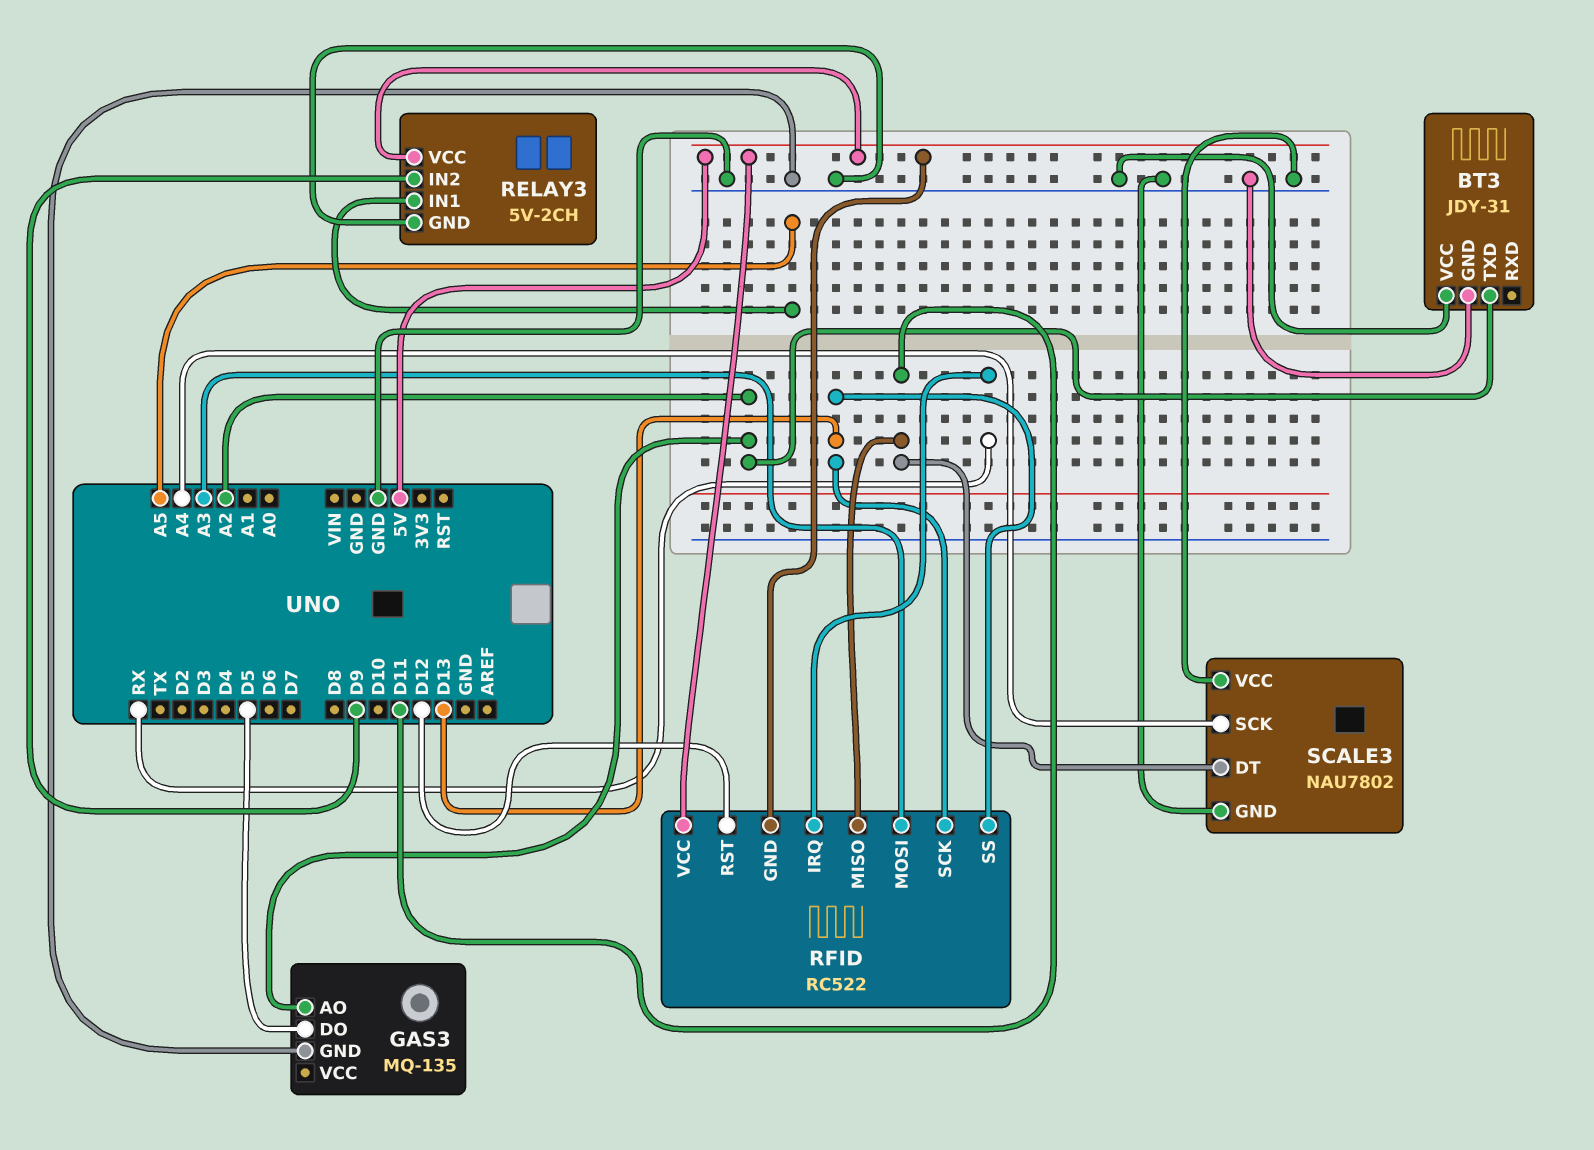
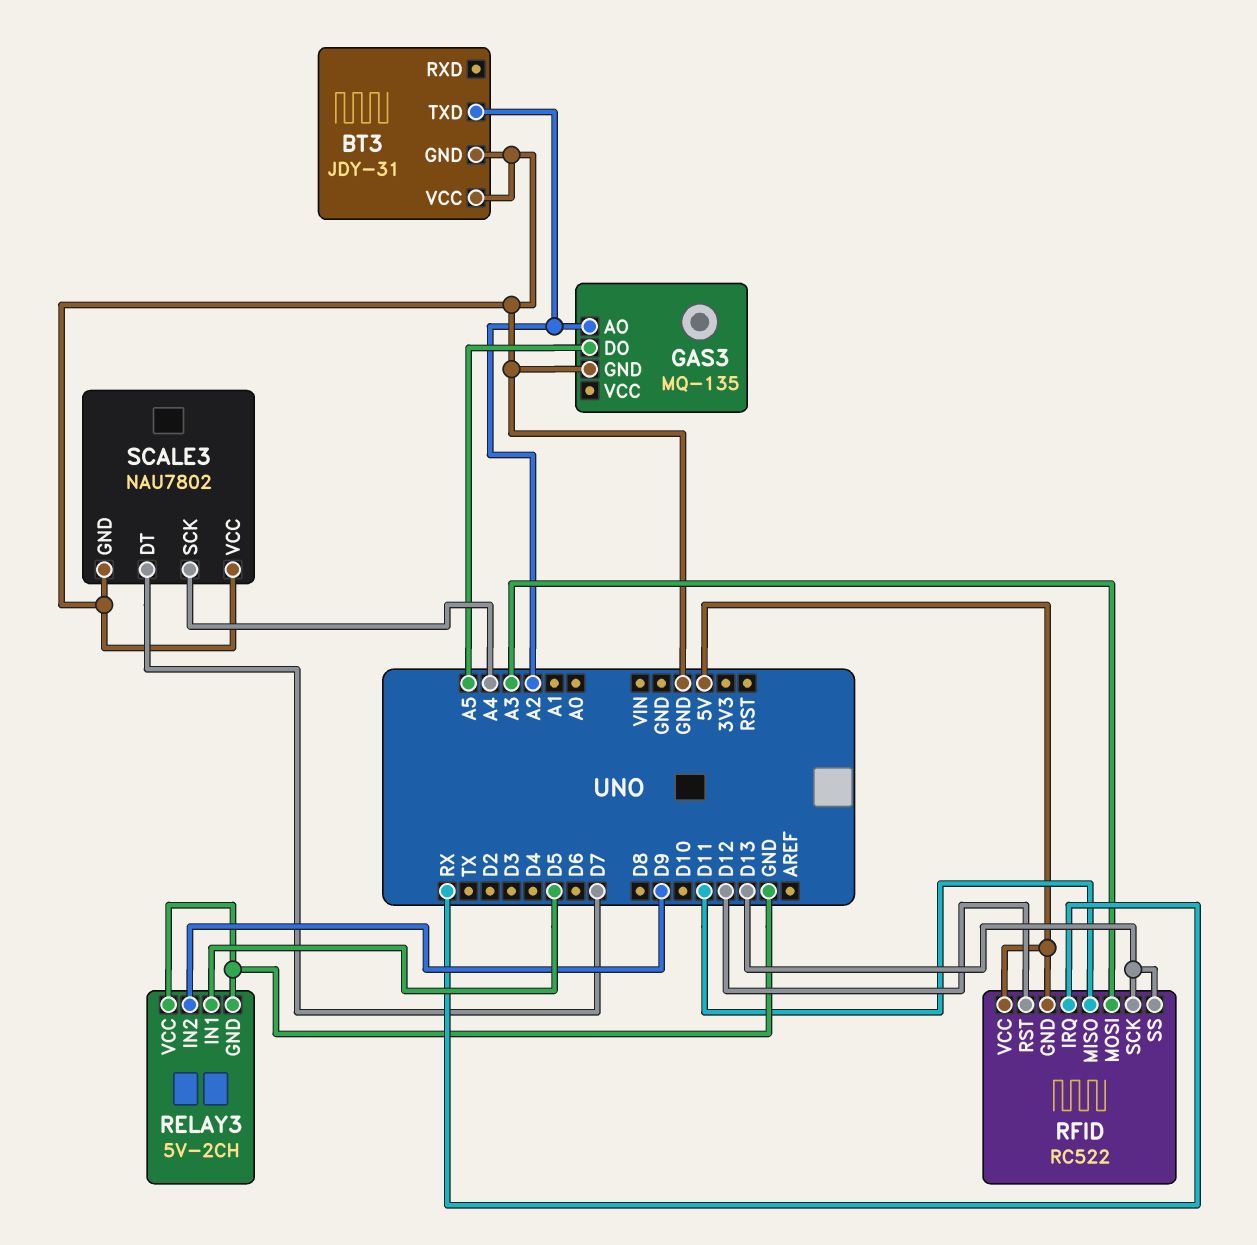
GAS3 pin DO: D5 -> A5
RELAY3 pin IN1: A5 -> D5
RELAY3 pin VCC: 5V -> GND
SCALE3 pin DT: D11 -> D7

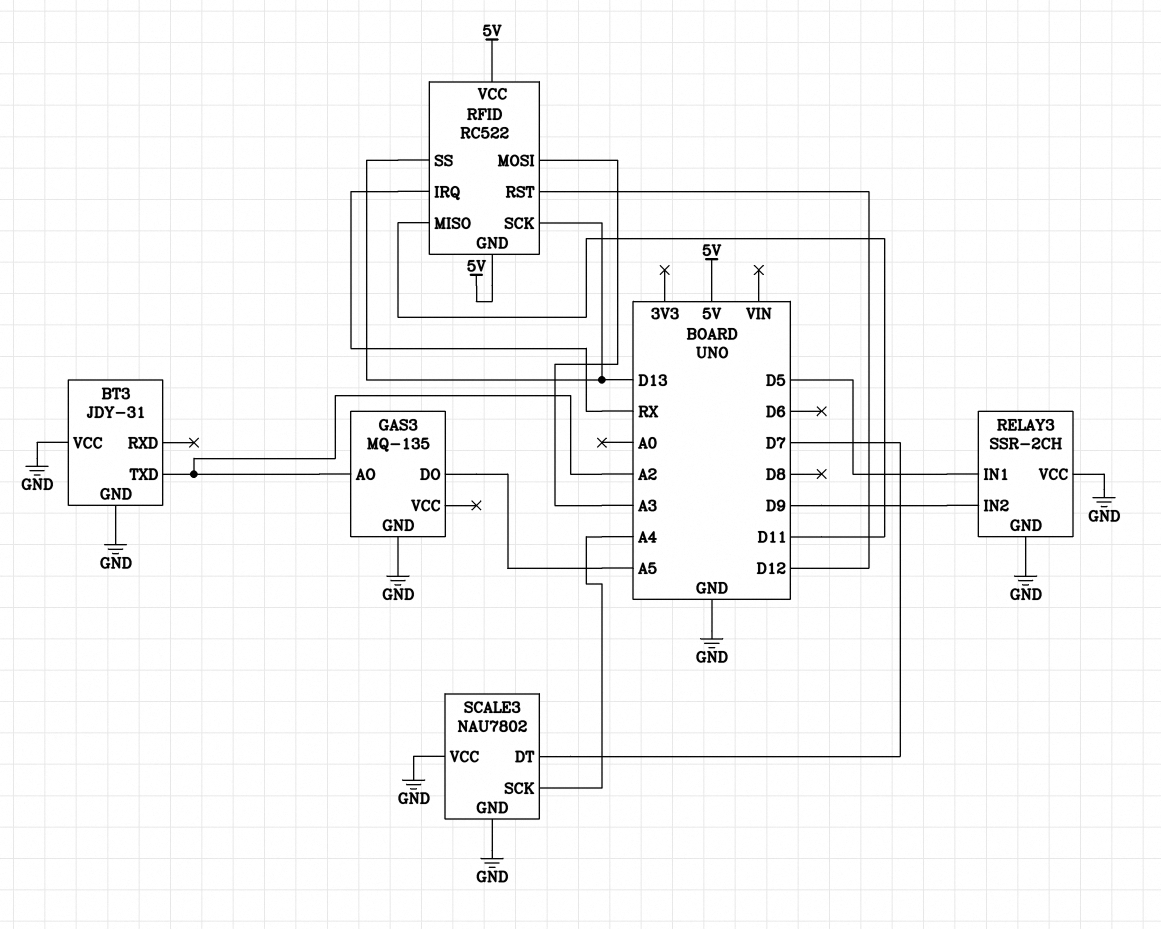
RELAY3: 5V-2CH -> SSR-2CH

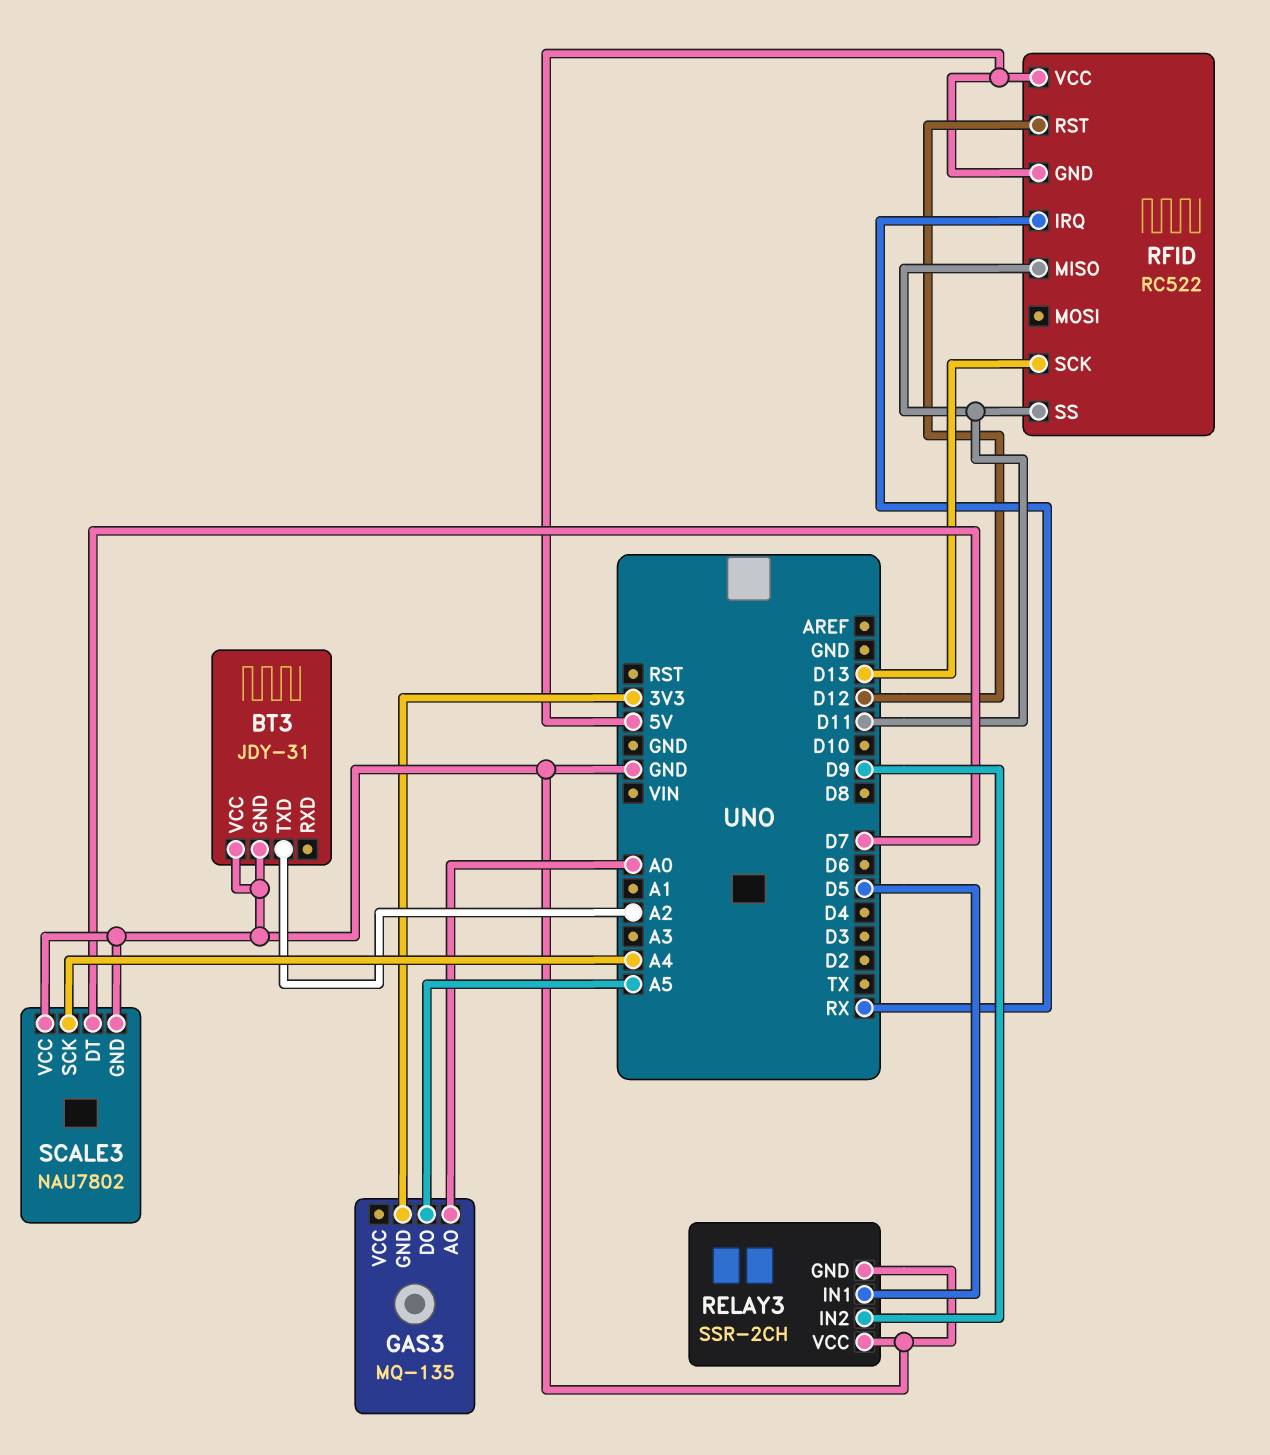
GAS3 pin AO: A2 -> A0
GAS3 pin GND: GND -> 3V3
RFID pin MOSI: A3 -> none
RFID pin SS: D13 -> D11

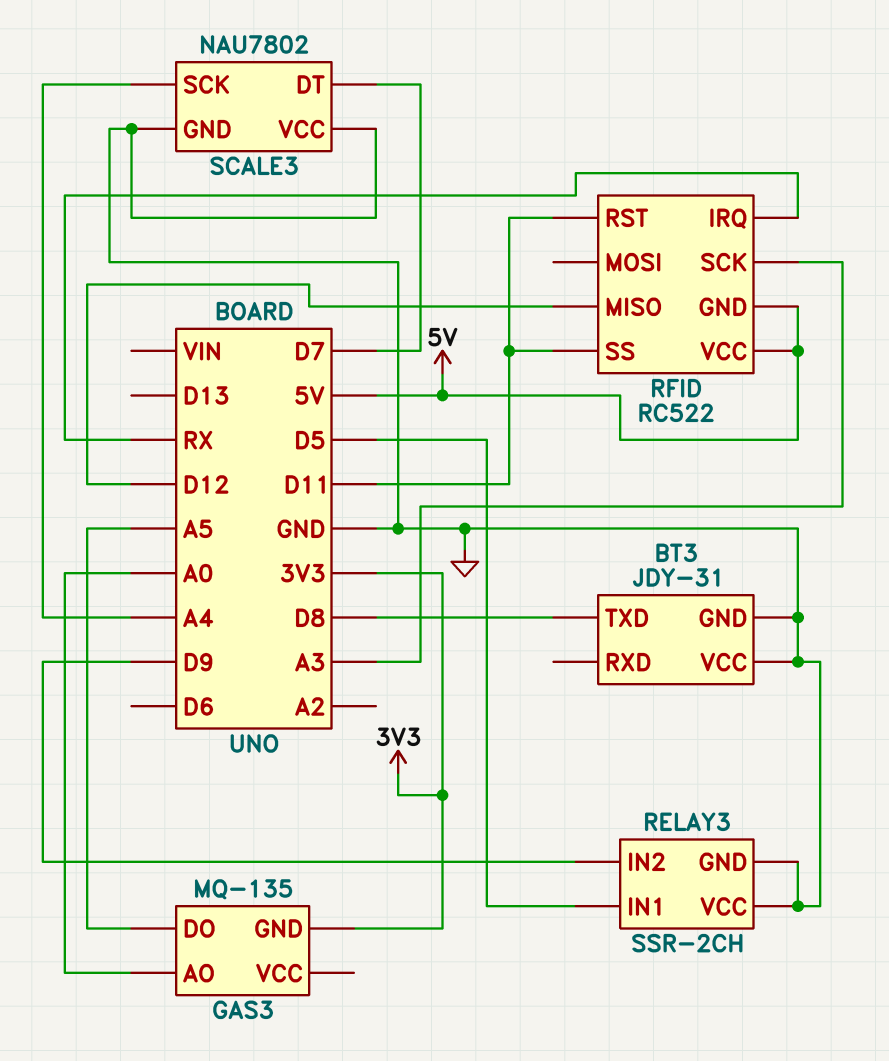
BT3 pin TXD: A2 -> D8
RFID pin MISO: D11 -> D12
RFID pin RST: D12 -> D11
RFID pin SCK: D13 -> A3

